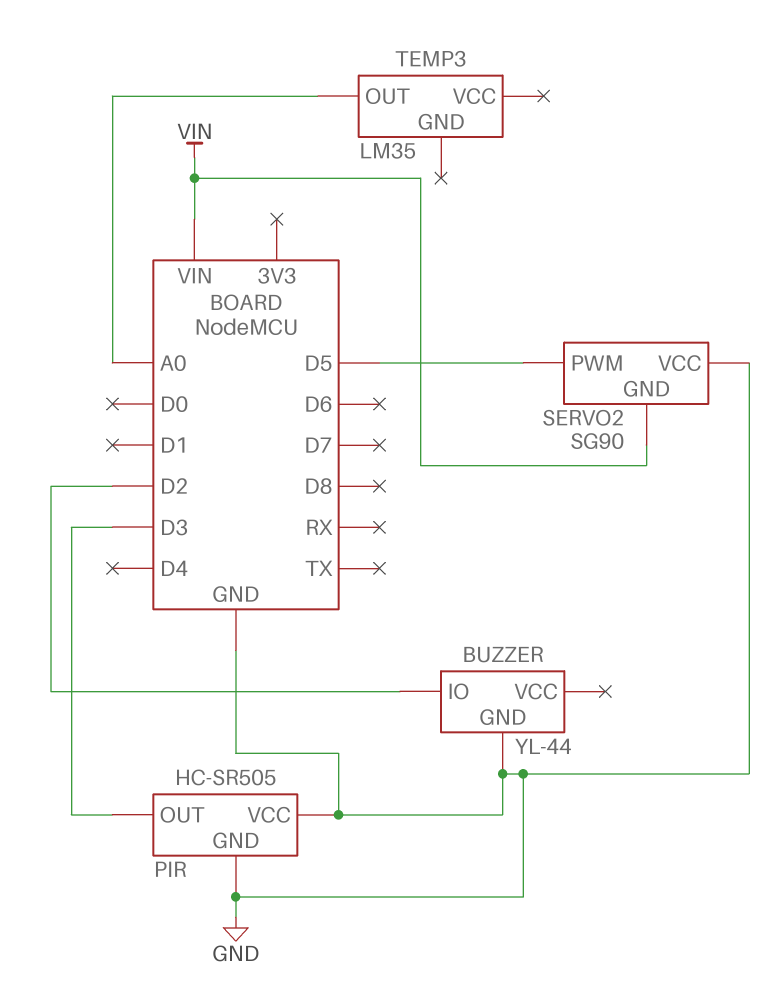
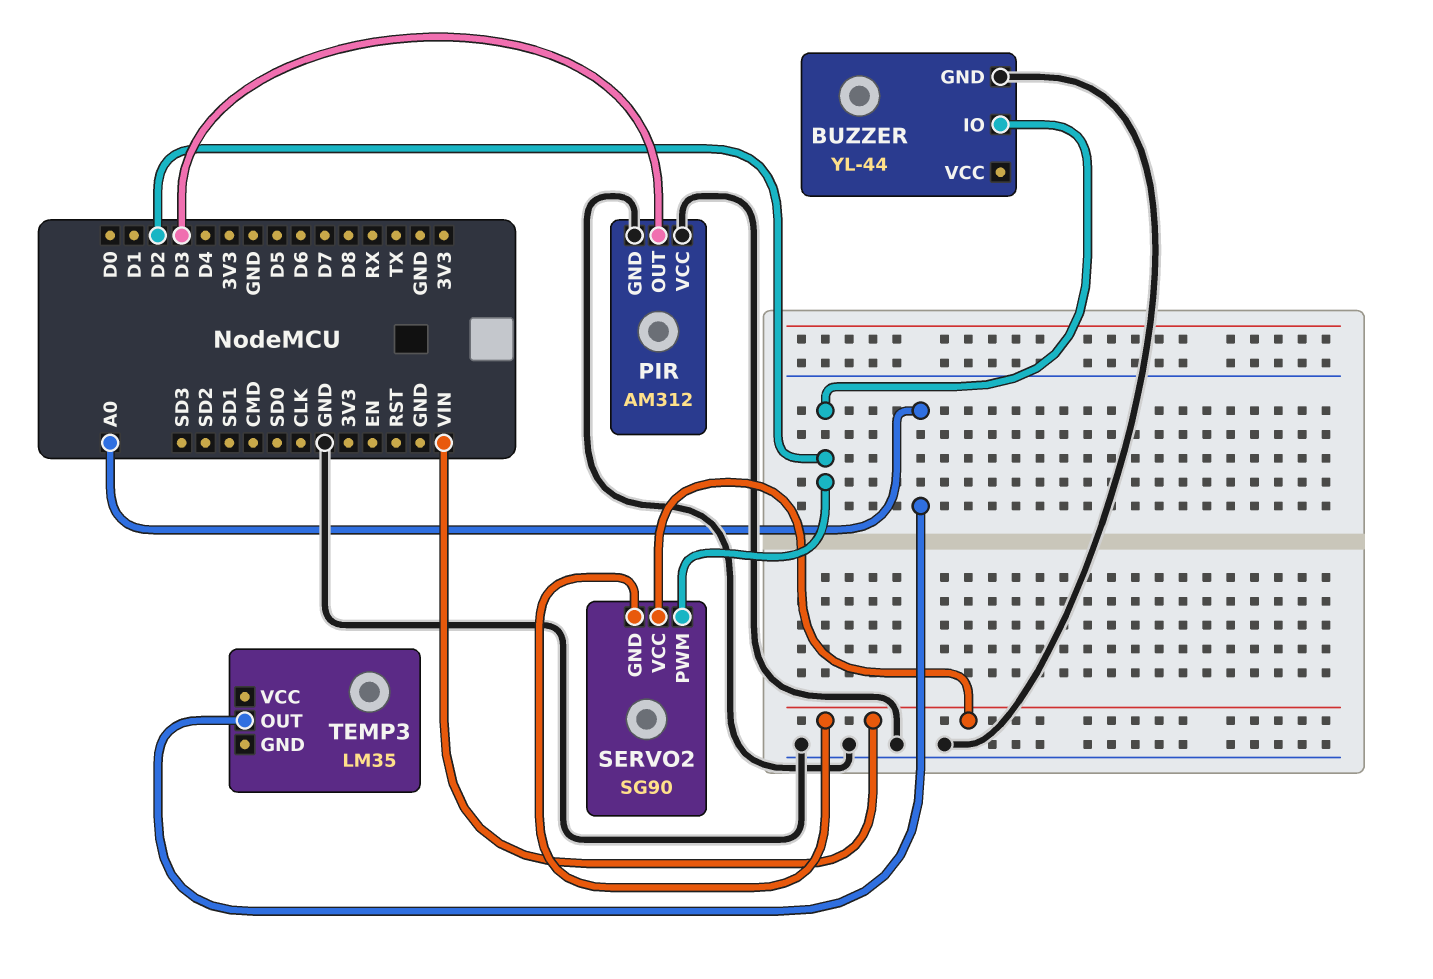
PIR: HC-SR505 -> AM312
SERVO2 pin PWM: D5 -> D2
SERVO2 pin VCC: GND -> VIN

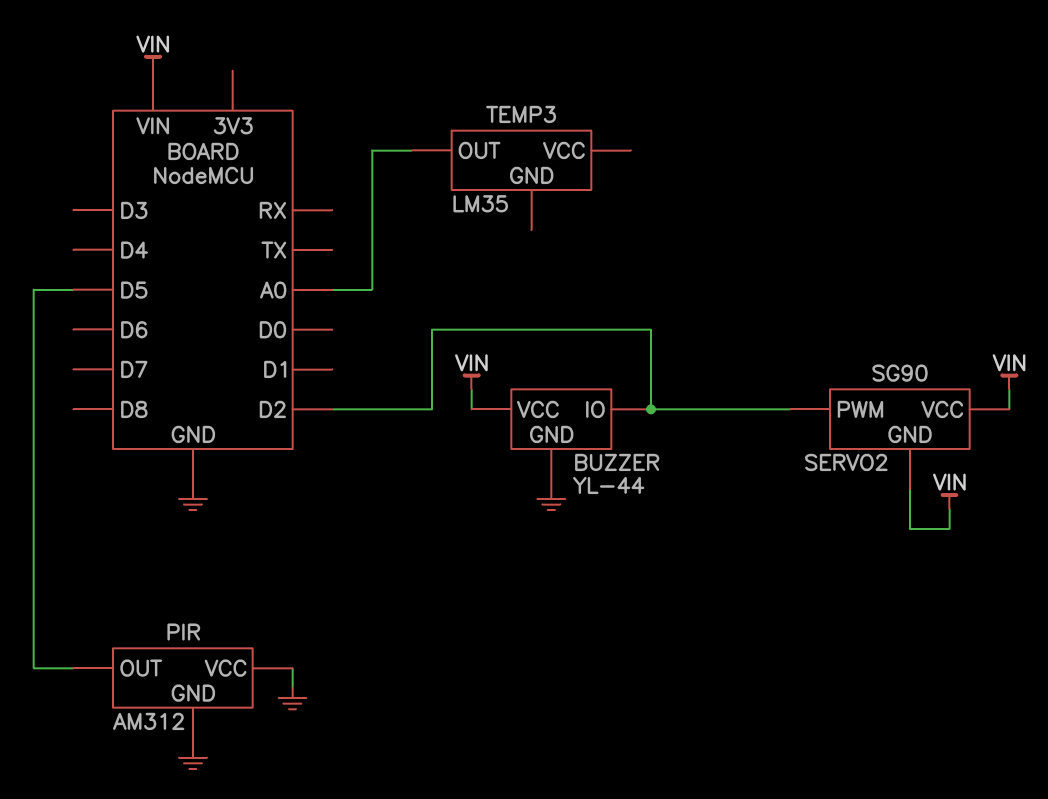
BUZZER pin VCC: none -> VIN
PIR pin OUT: D3 -> D5

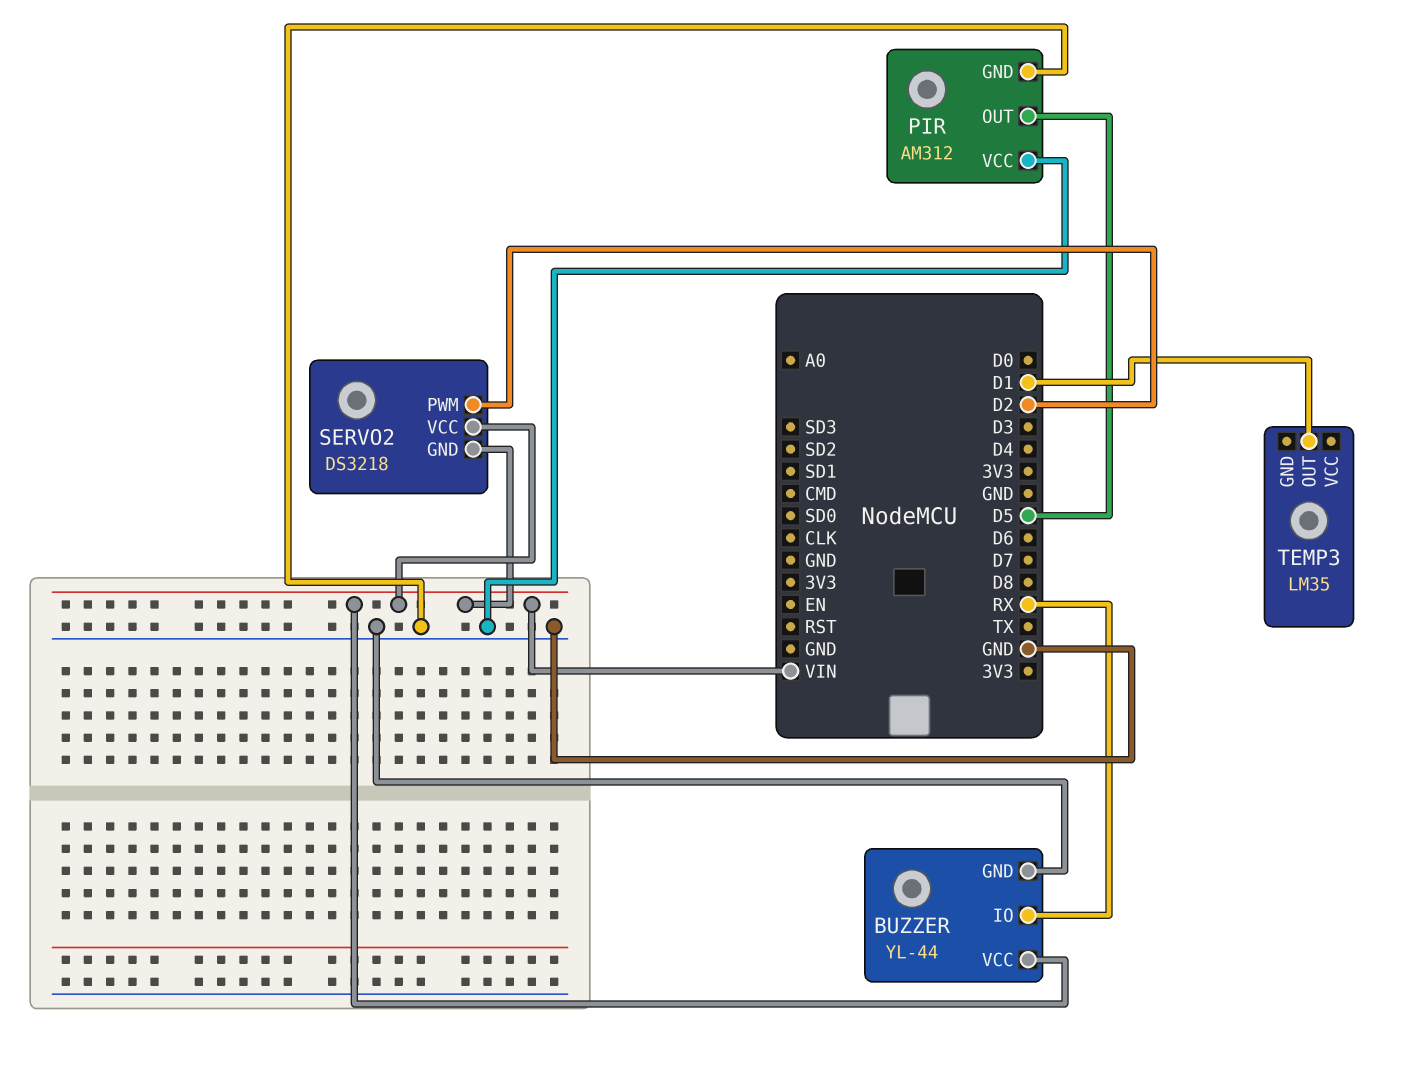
BUZZER pin IO: D2 -> RX
SERVO2: SG90 -> DS3218
TEMP3 pin OUT: A0 -> D1

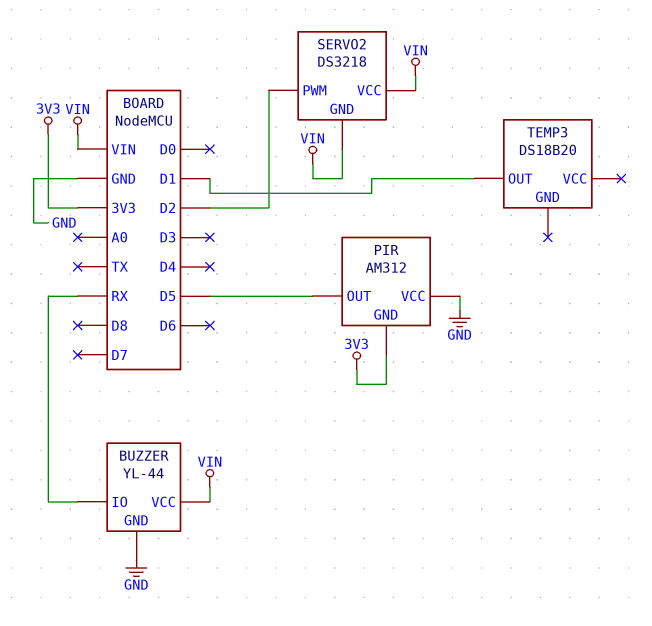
PIR pin GND: GND -> 3V3
TEMP3: LM35 -> DS18B20

